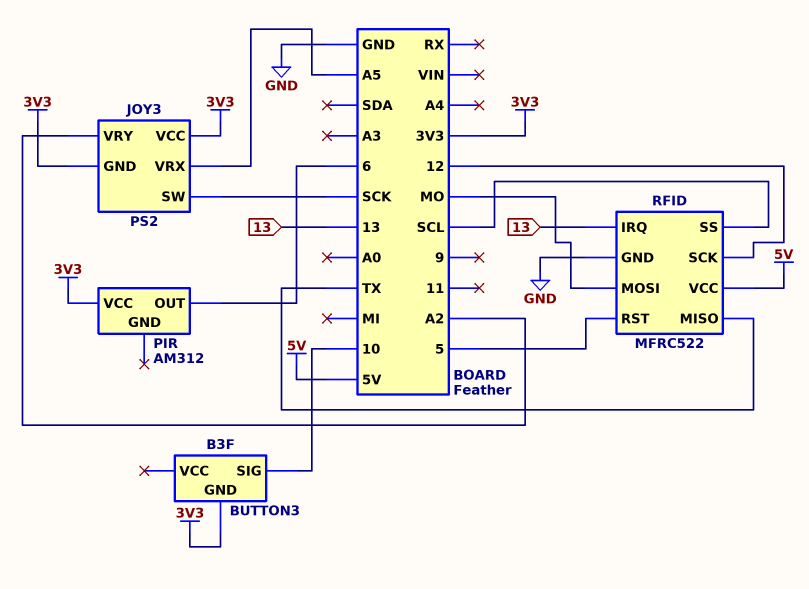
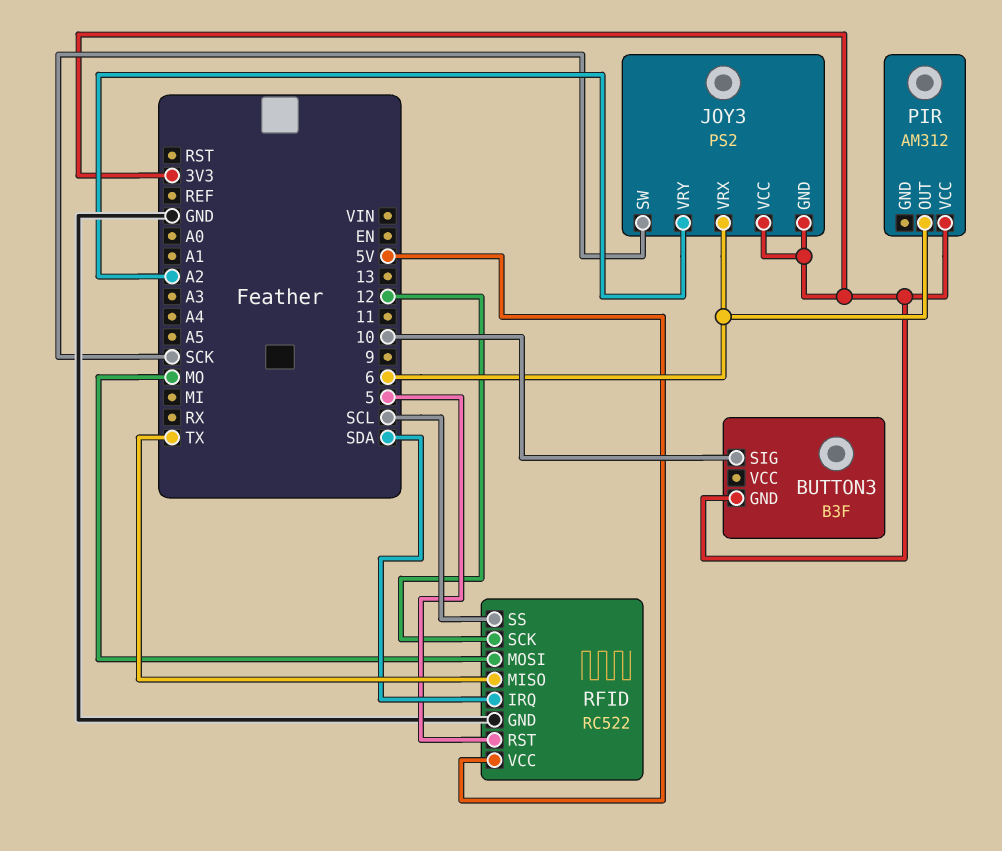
JOY3 pin VRX: A5 -> 6
RFID: MFRC522 -> RC522
RFID pin IRQ: 13 -> SDA

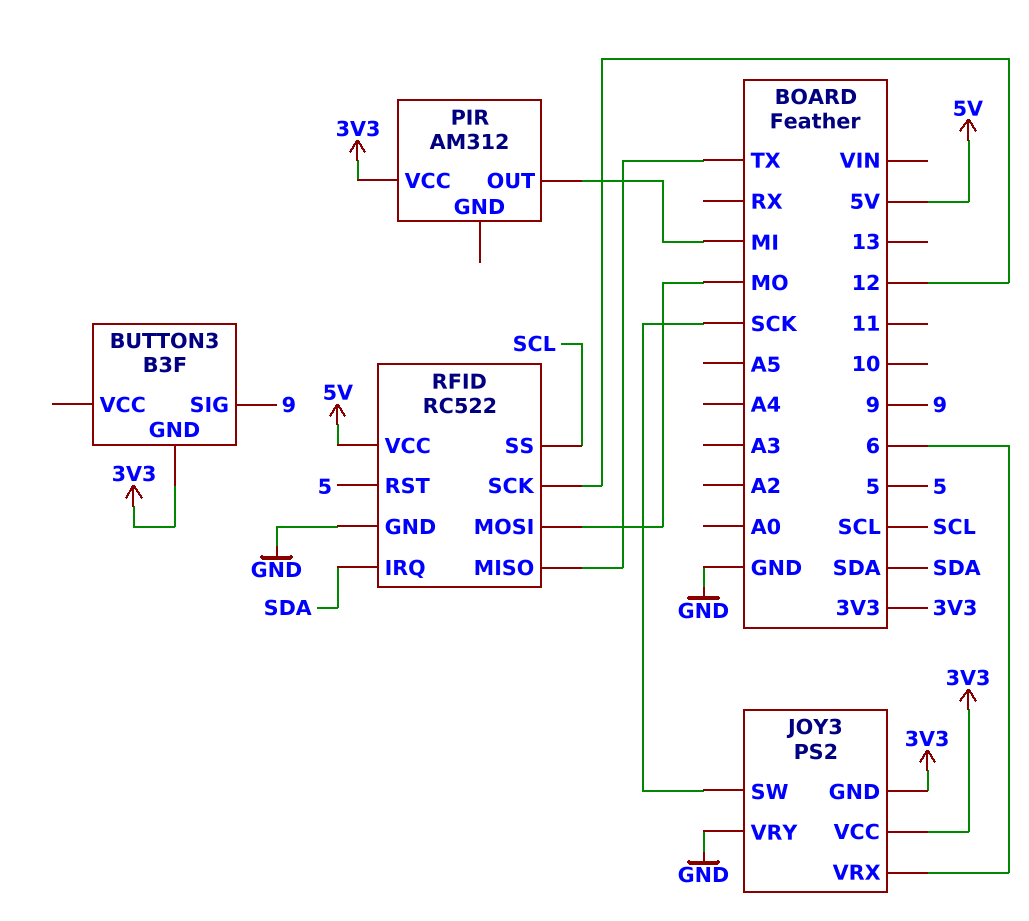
BUTTON3 pin SIG: 10 -> 9
JOY3 pin VRY: A2 -> GND
PIR pin OUT: 6 -> MI

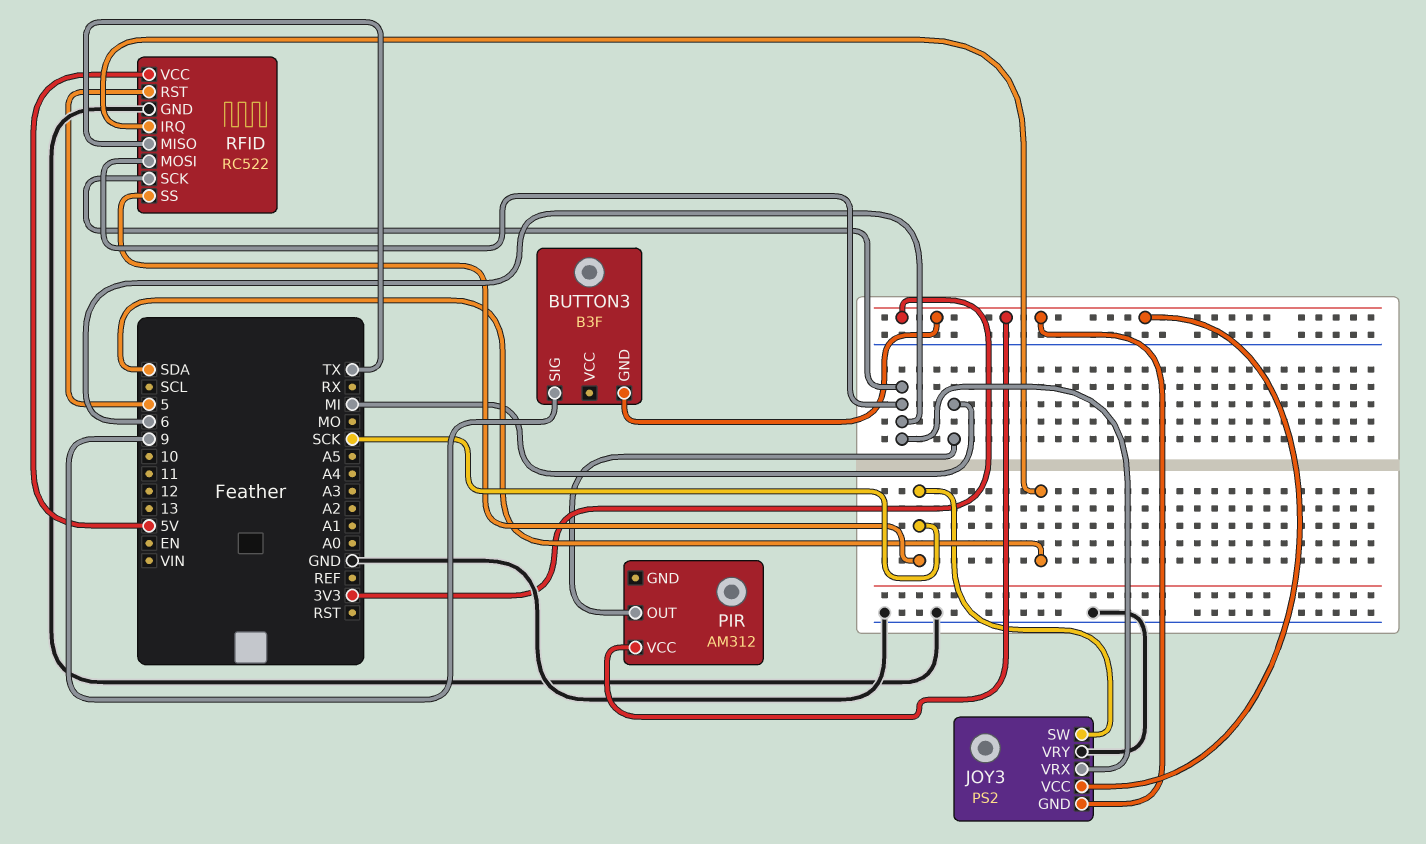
RFID pin MOSI: MO -> 6
RFID pin SCK: 12 -> 6
RFID pin SS: SCL -> SCK

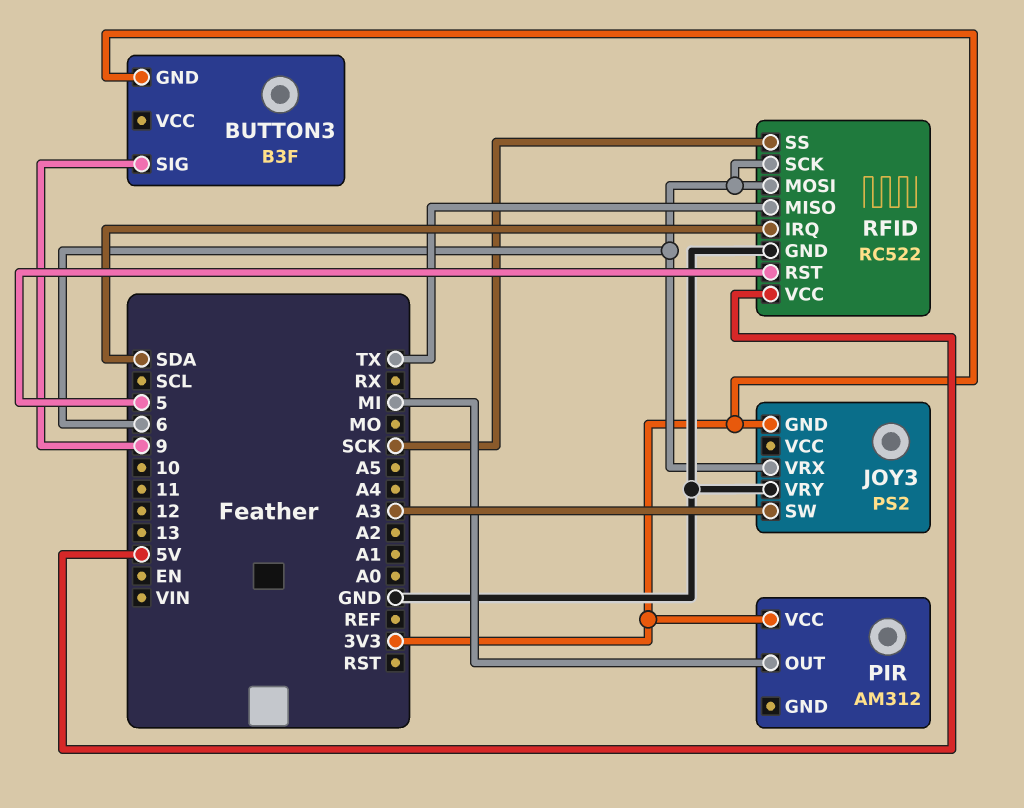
JOY3 pin SW: SCK -> A3
JOY3 pin VCC: 3V3 -> none

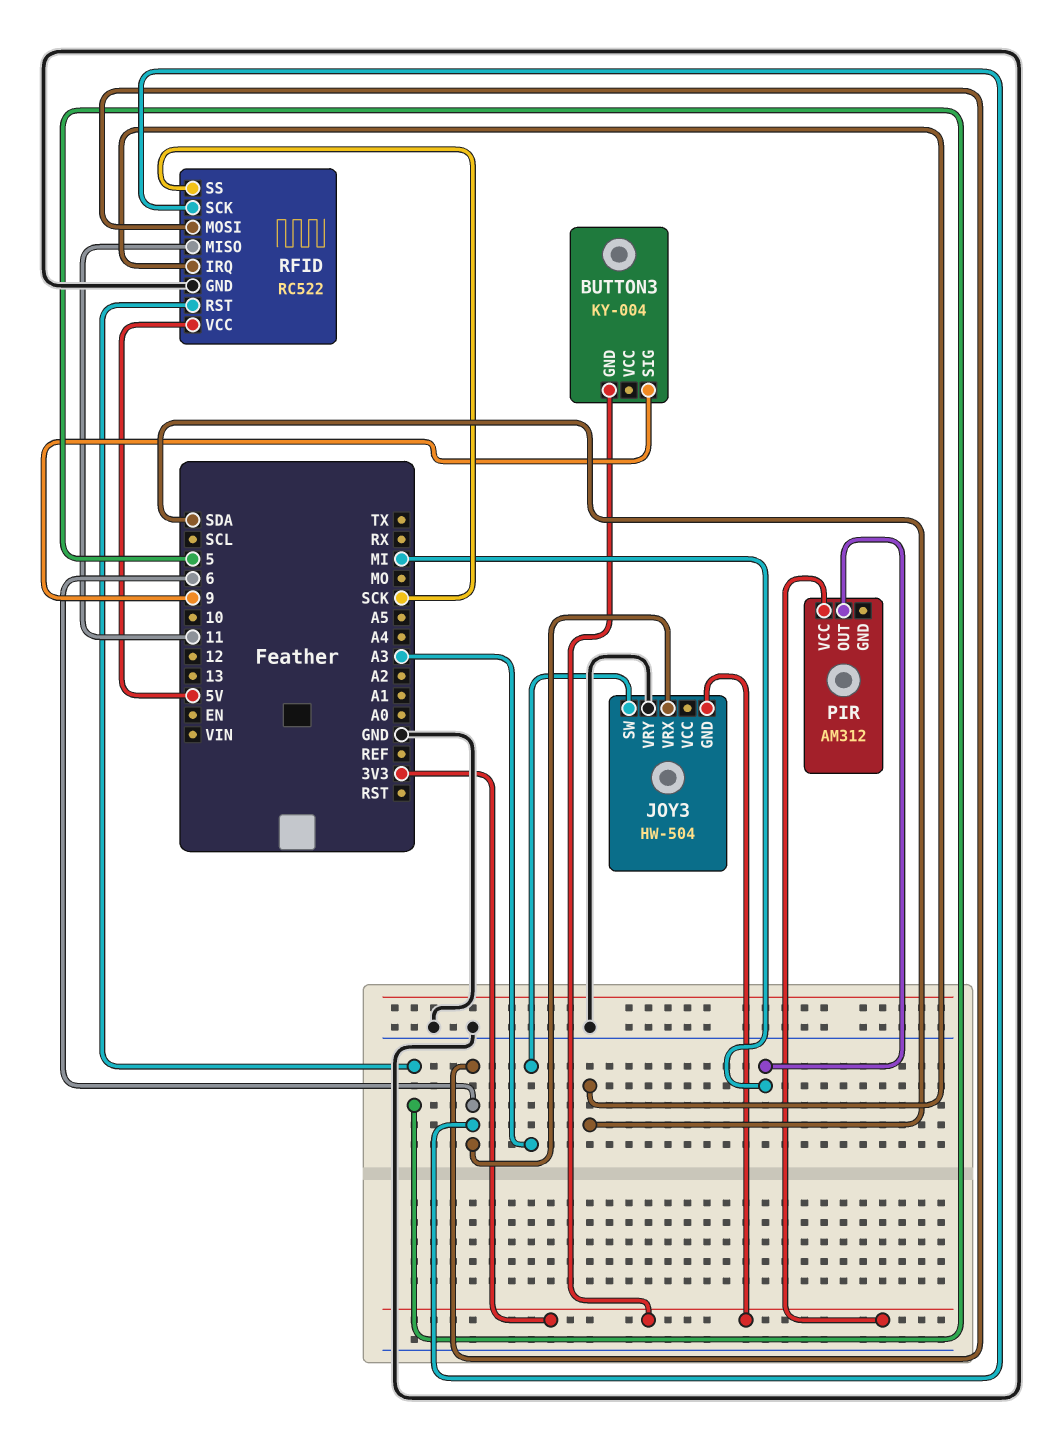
BUTTON3: B3F -> KY-004
JOY3: PS2 -> HW-504
RFID pin MISO: TX -> 11

